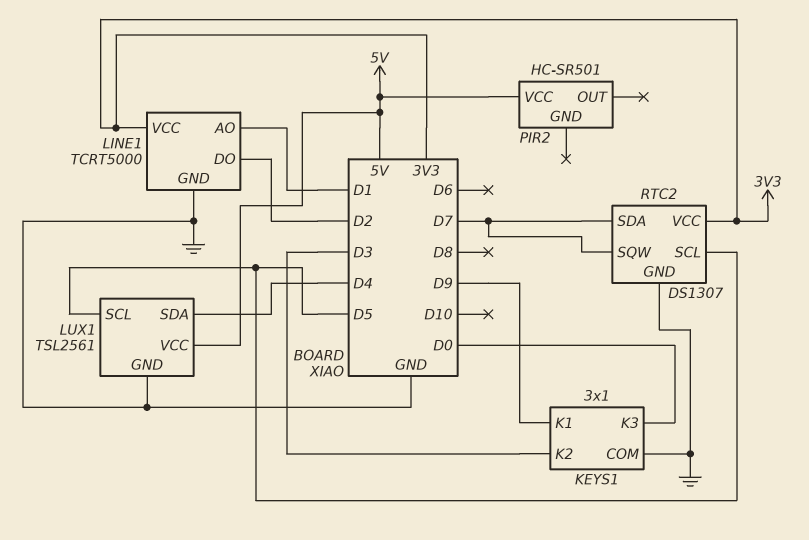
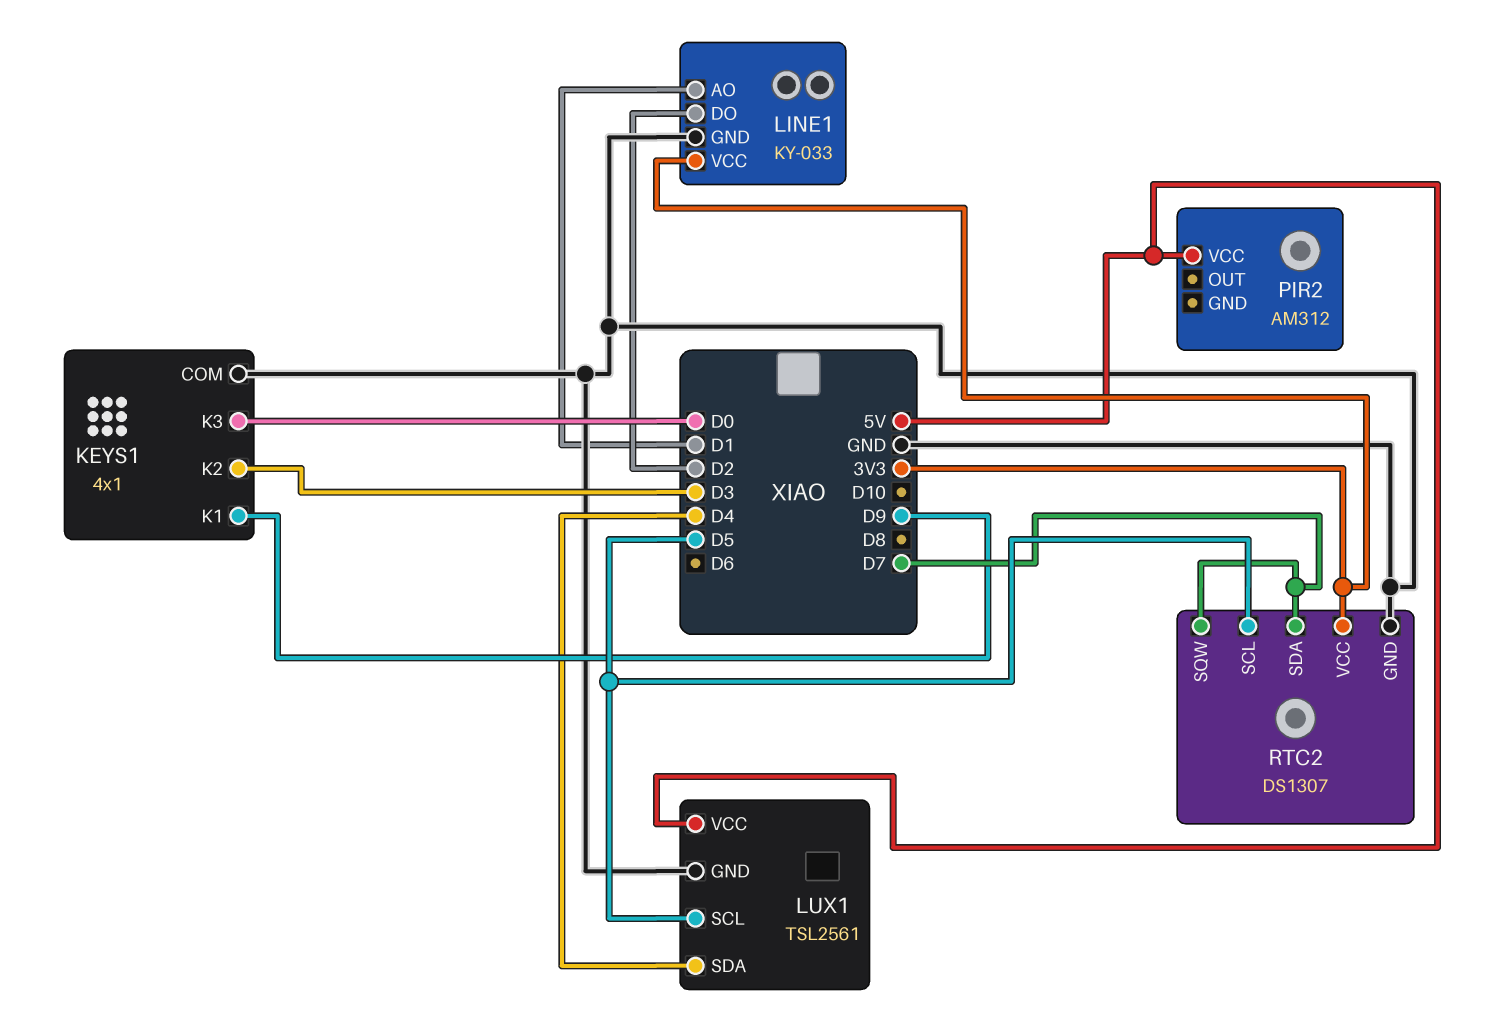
KEYS1: 3x1 -> 4x1
LINE1: TCRT5000 -> KY-033
PIR2: HC-SR501 -> AM312

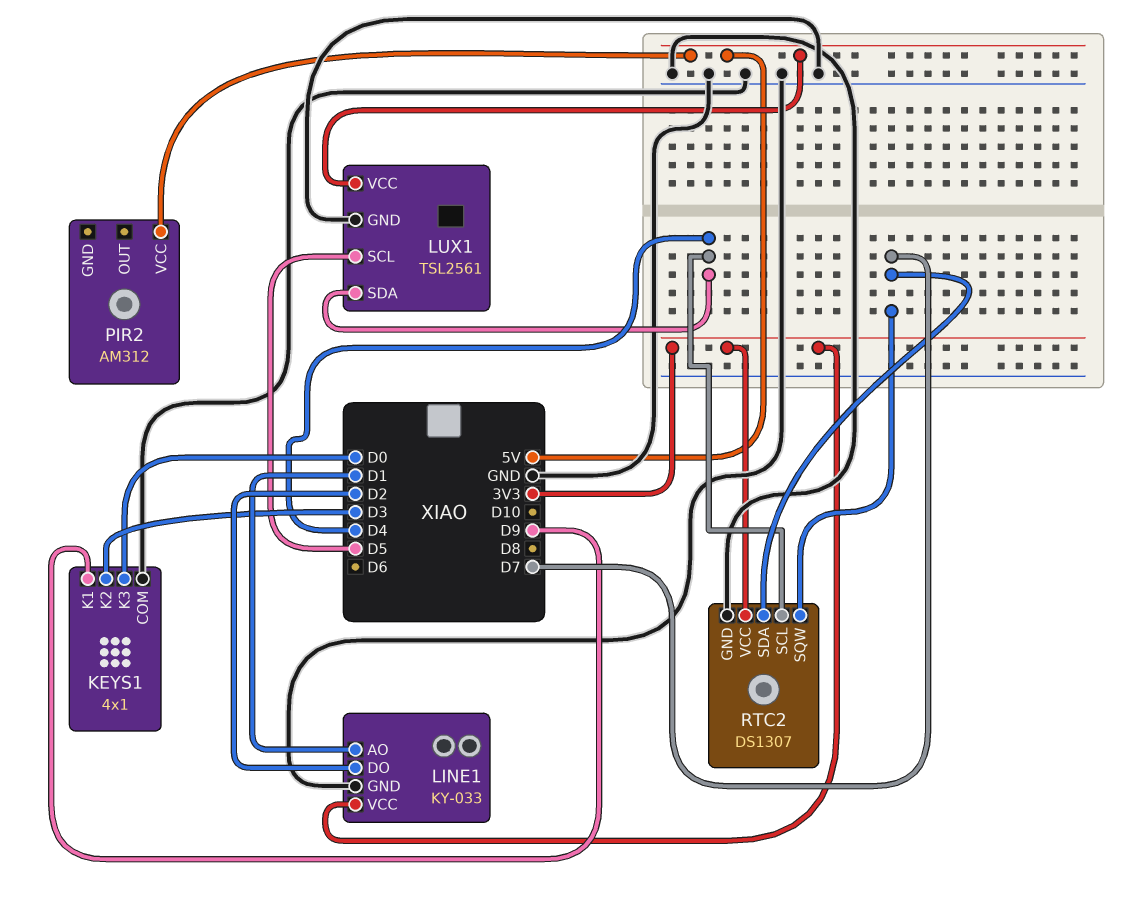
RTC2 pin SCL: D5 -> D4

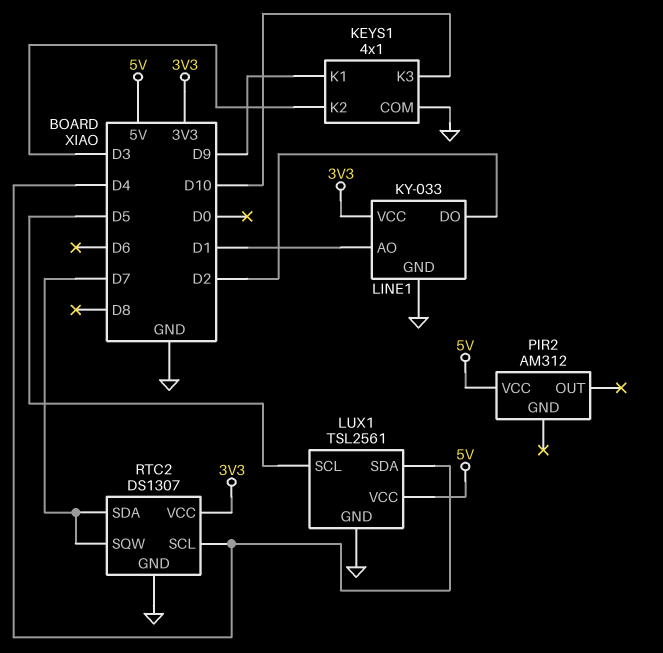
KEYS1 pin K3: D0 -> D10

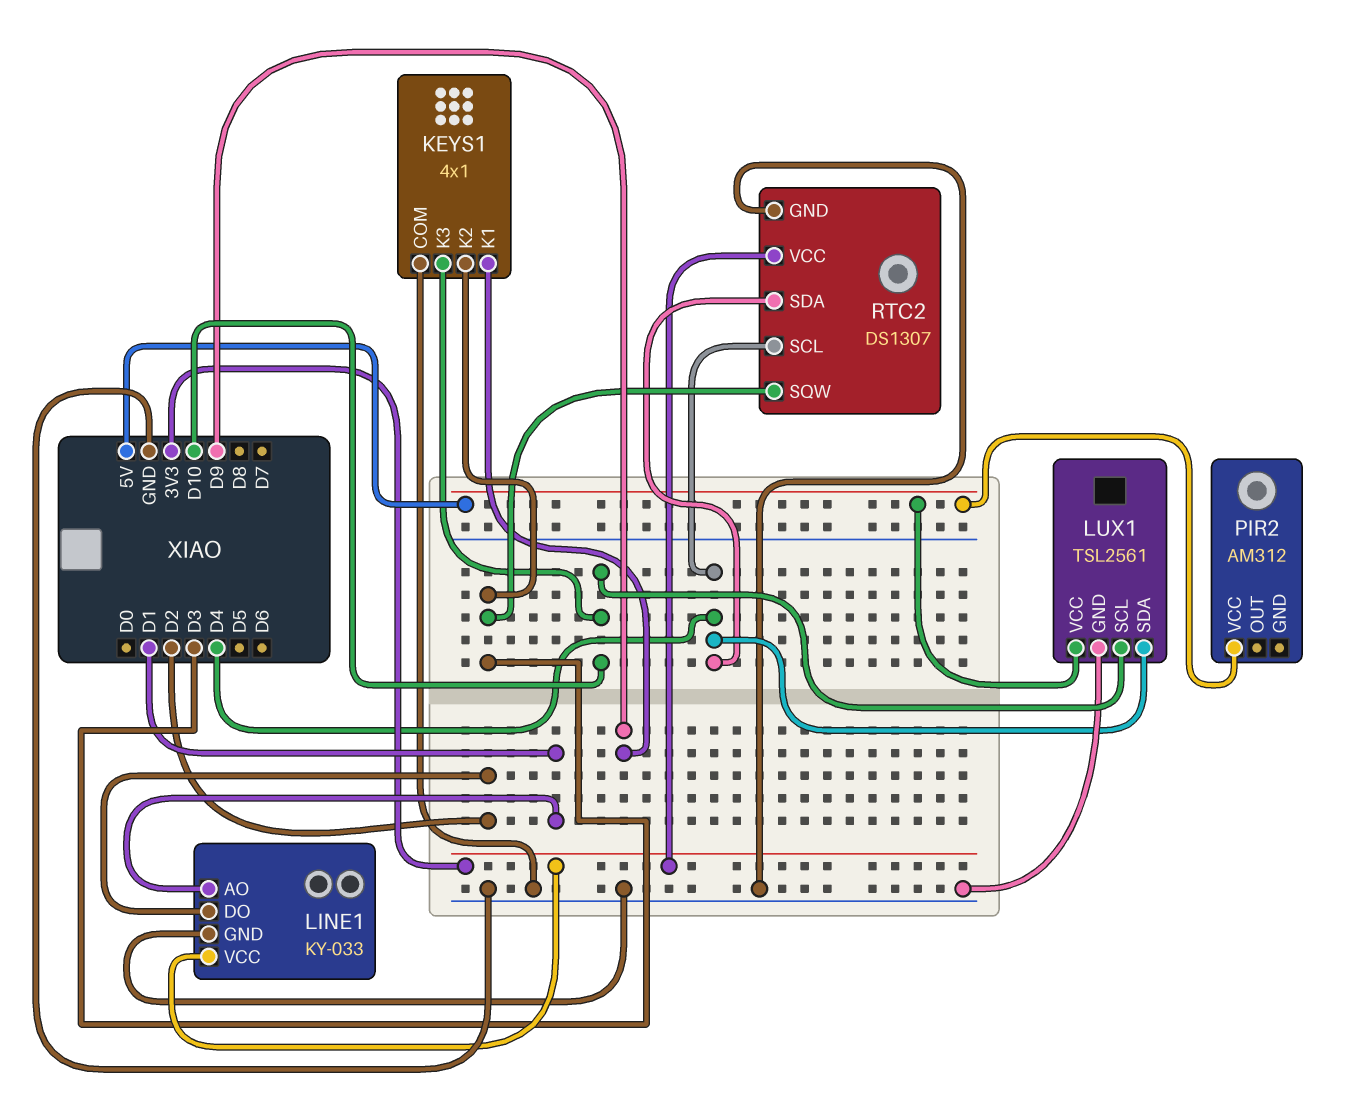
LUX1 pin SCL: D5 -> D10
RTC2 pin SDA: D7 -> D4
RTC2 pin SQW: D7 -> D3

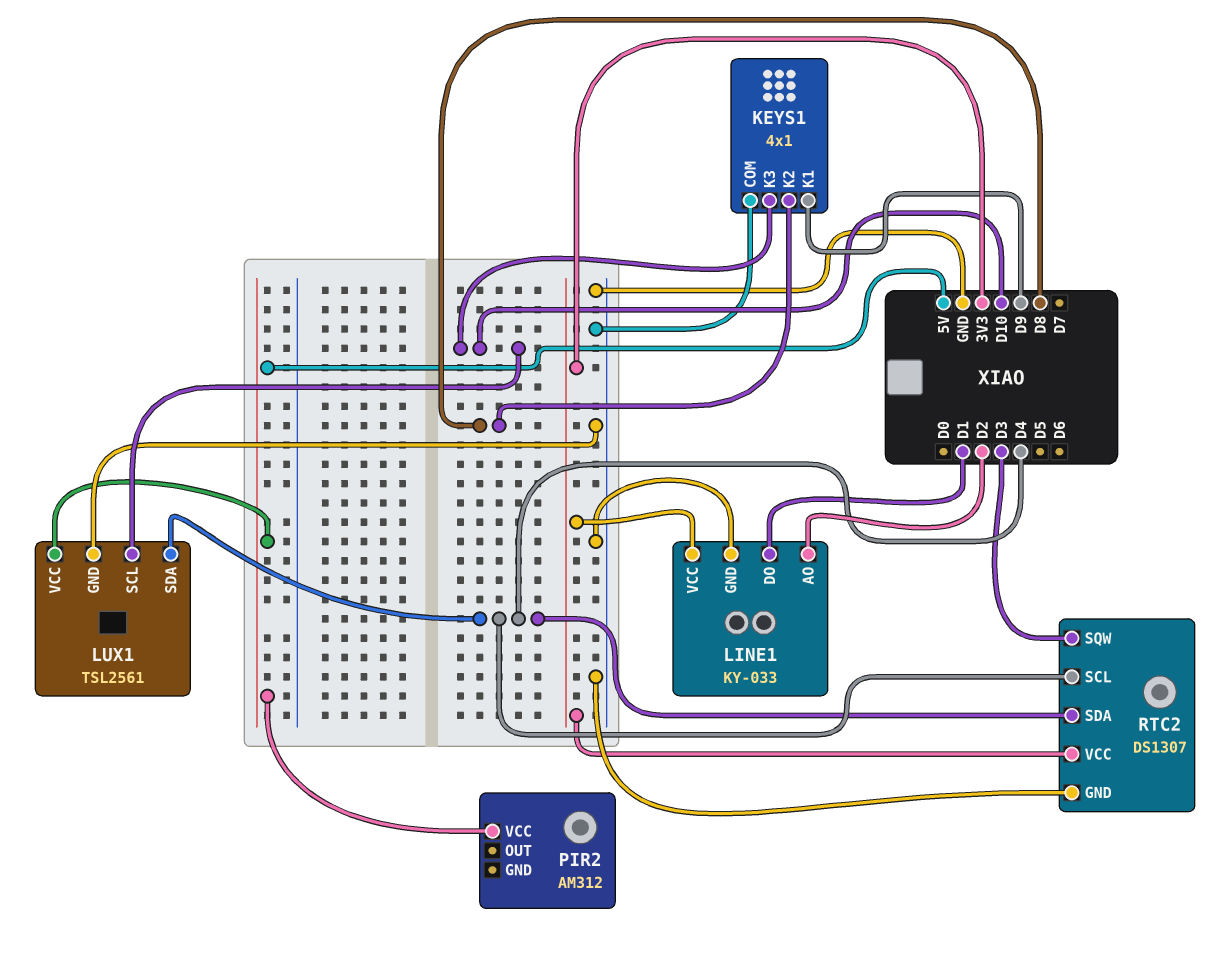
KEYS1 pin K2: D3 -> D8
LINE1 pin AO: D1 -> D2
LINE1 pin DO: D2 -> D1

